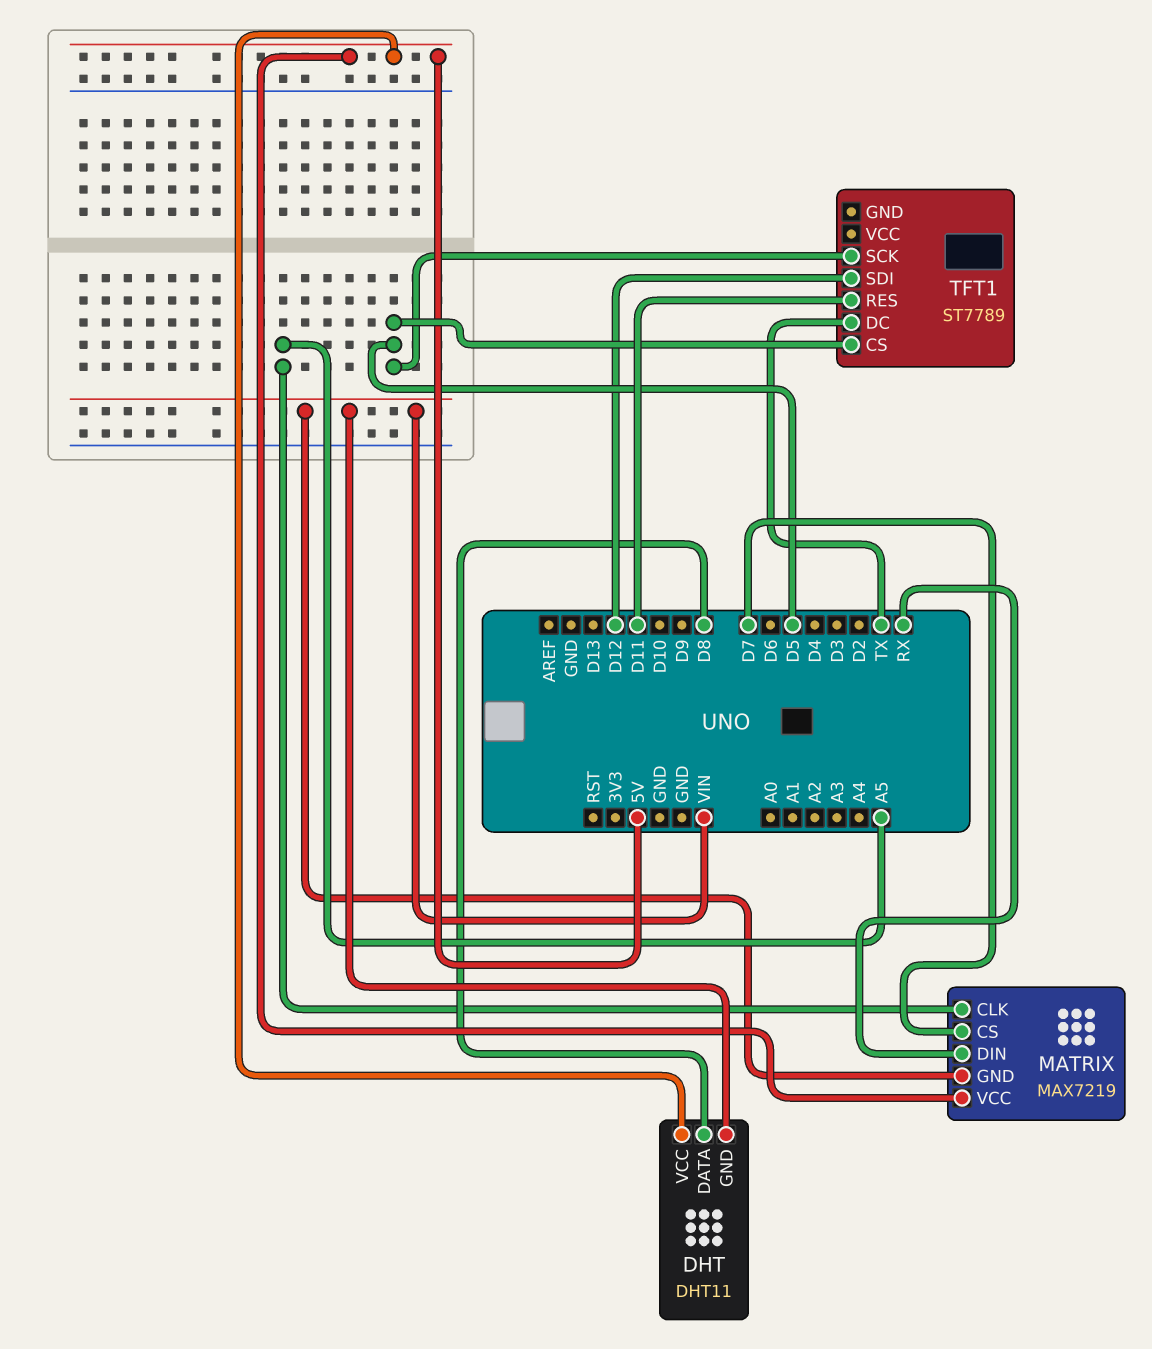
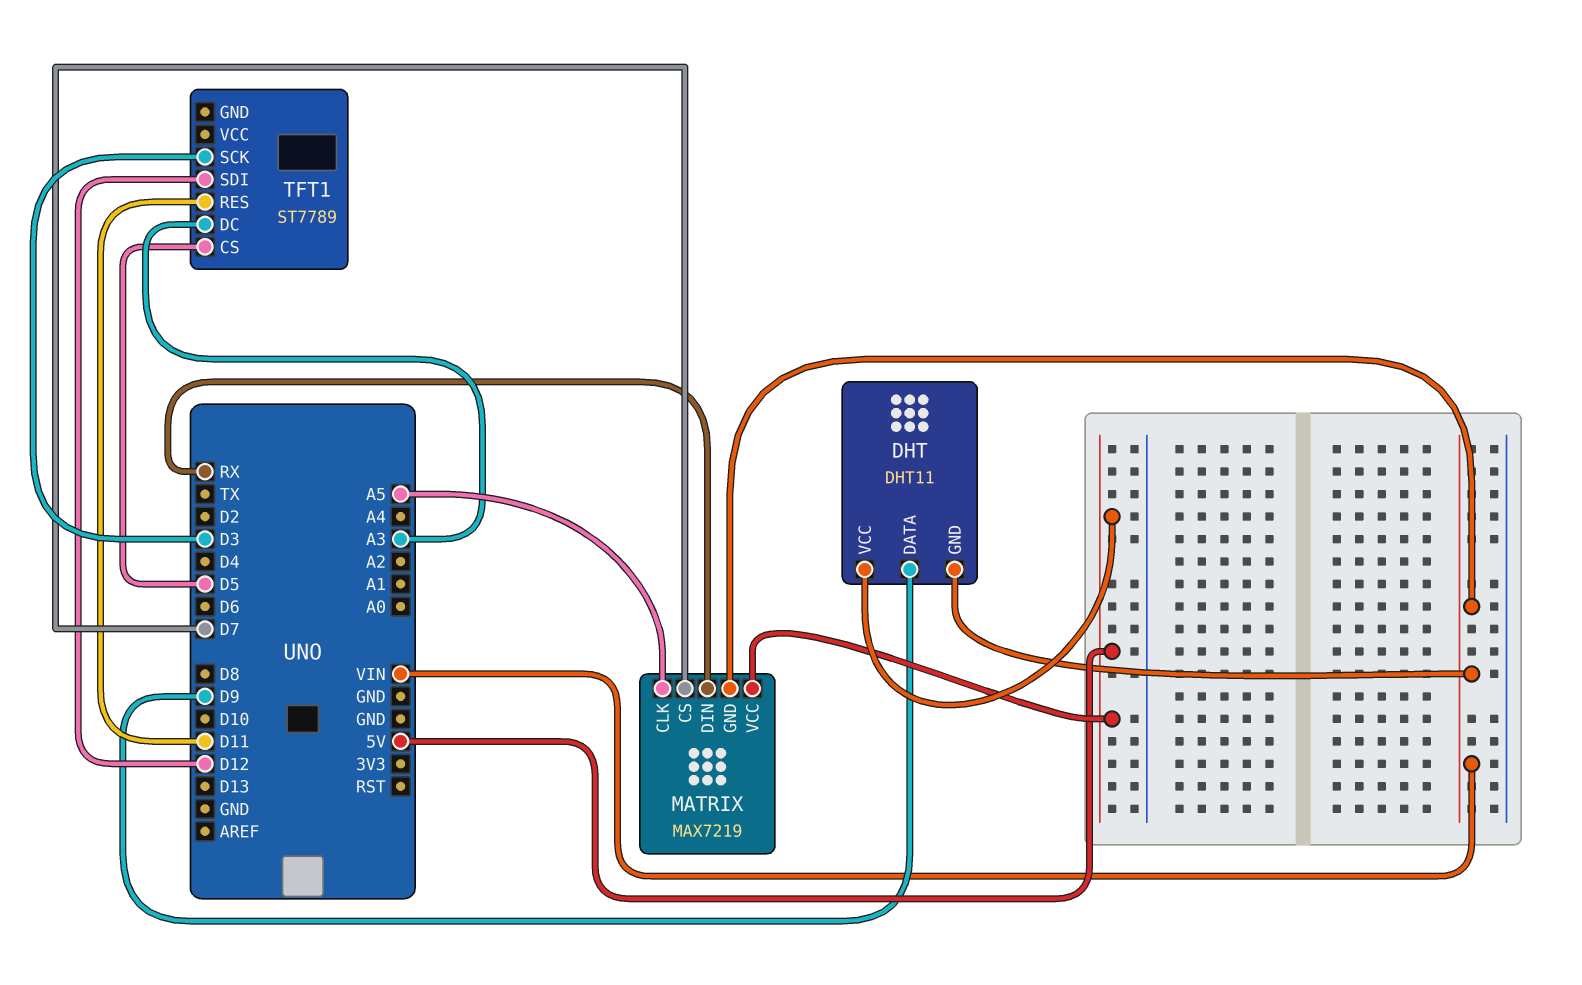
DHT pin DATA: D8 -> D9
TFT1 pin DC: TX -> A3
TFT1 pin SCK: D5 -> D3

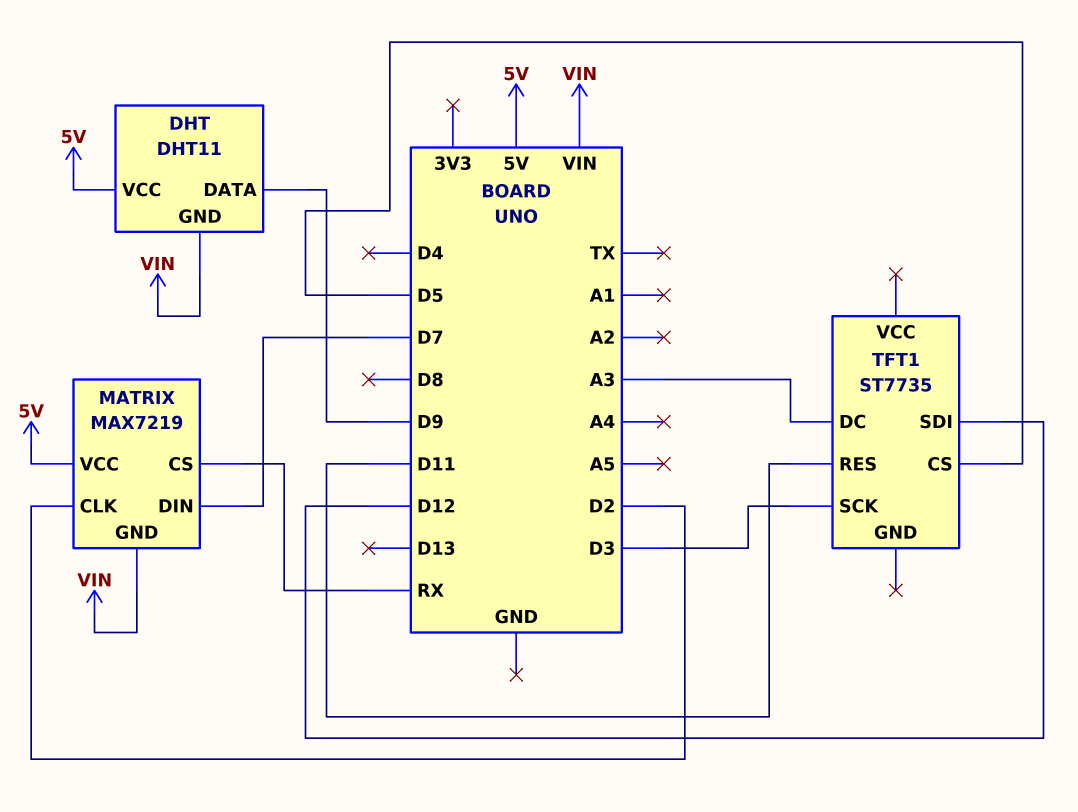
MATRIX pin CLK: A5 -> D2
MATRIX pin CS: D7 -> RX
MATRIX pin DIN: RX -> D7
TFT1: ST7789 -> ST7735

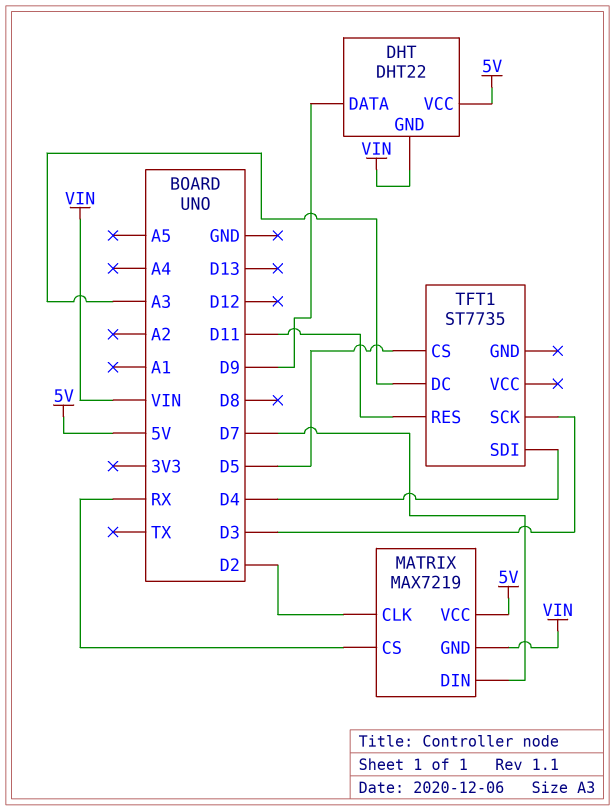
DHT: DHT11 -> DHT22
TFT1 pin SDI: D12 -> D4

